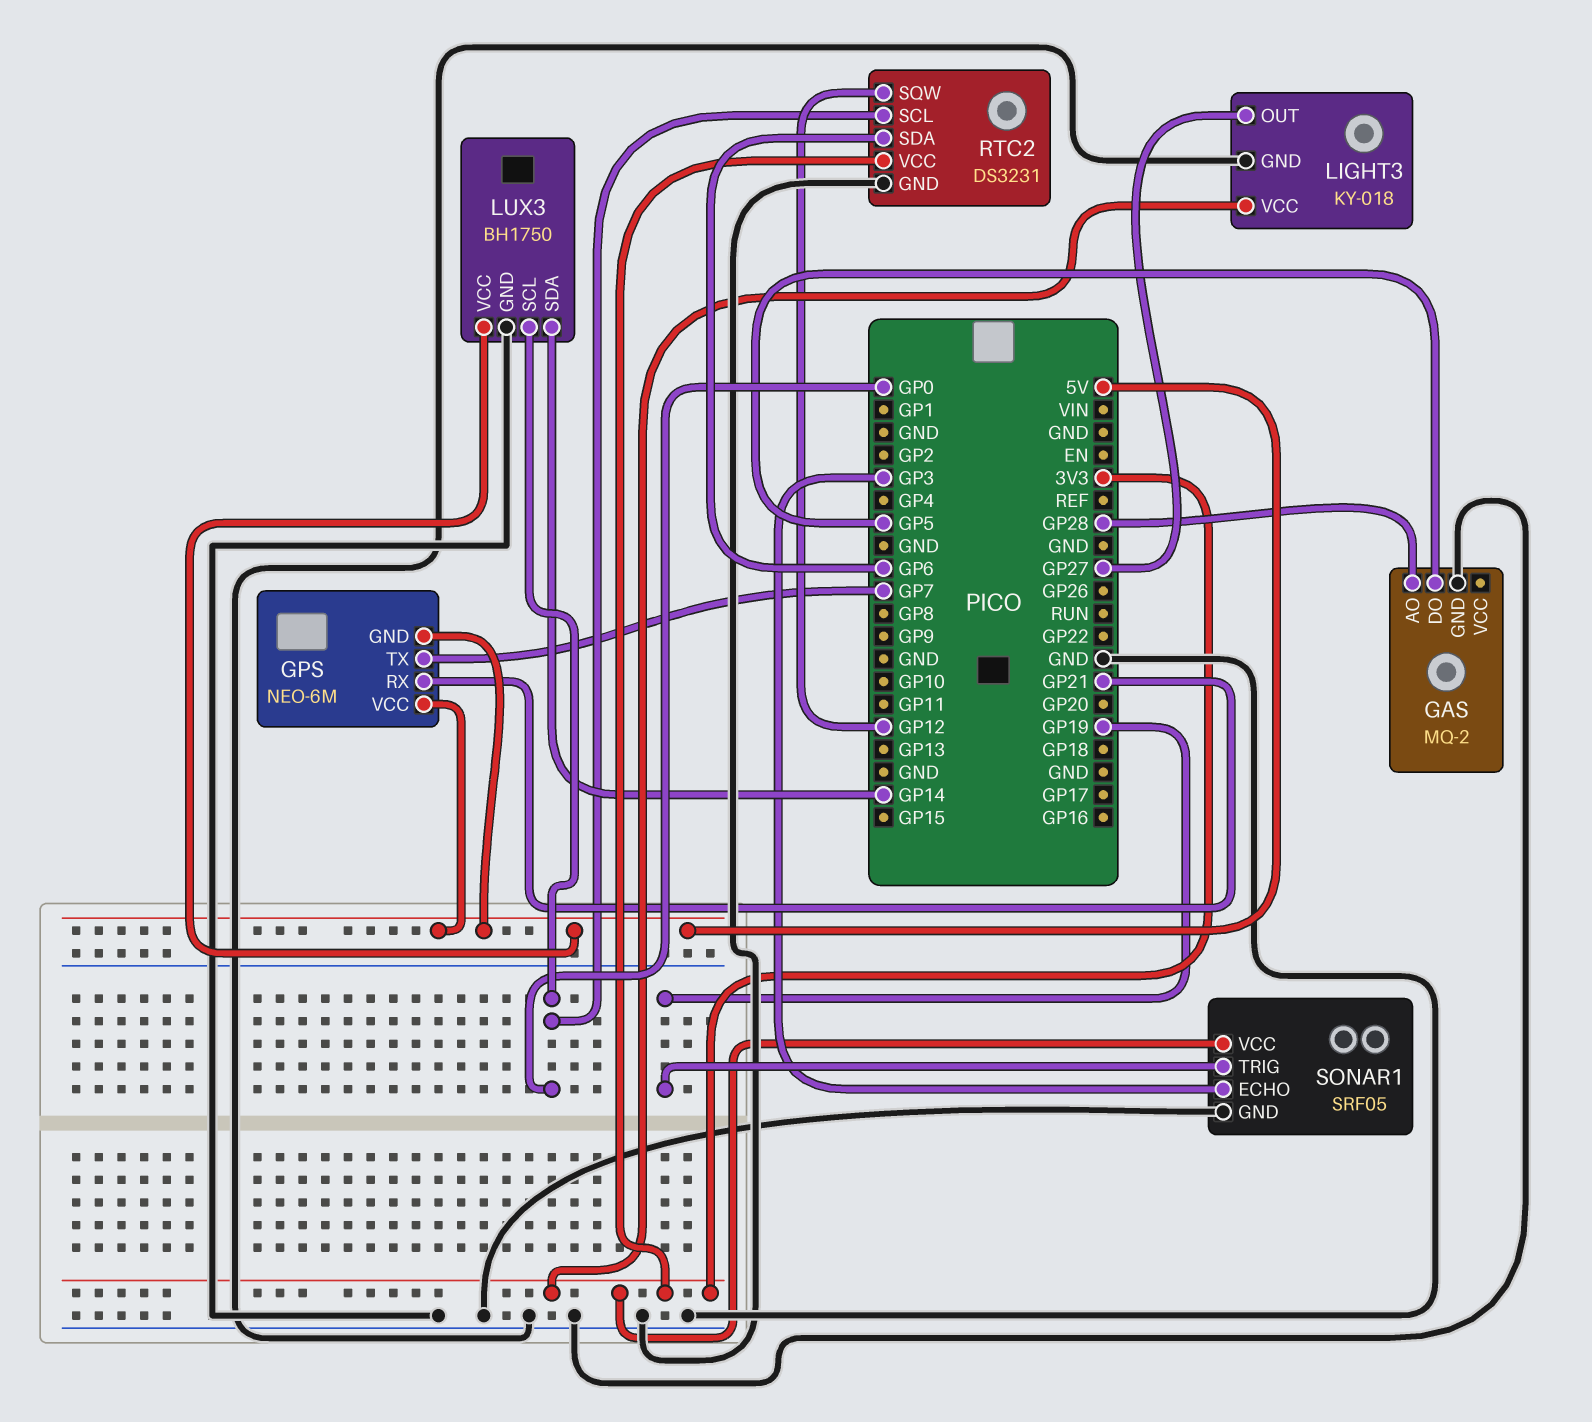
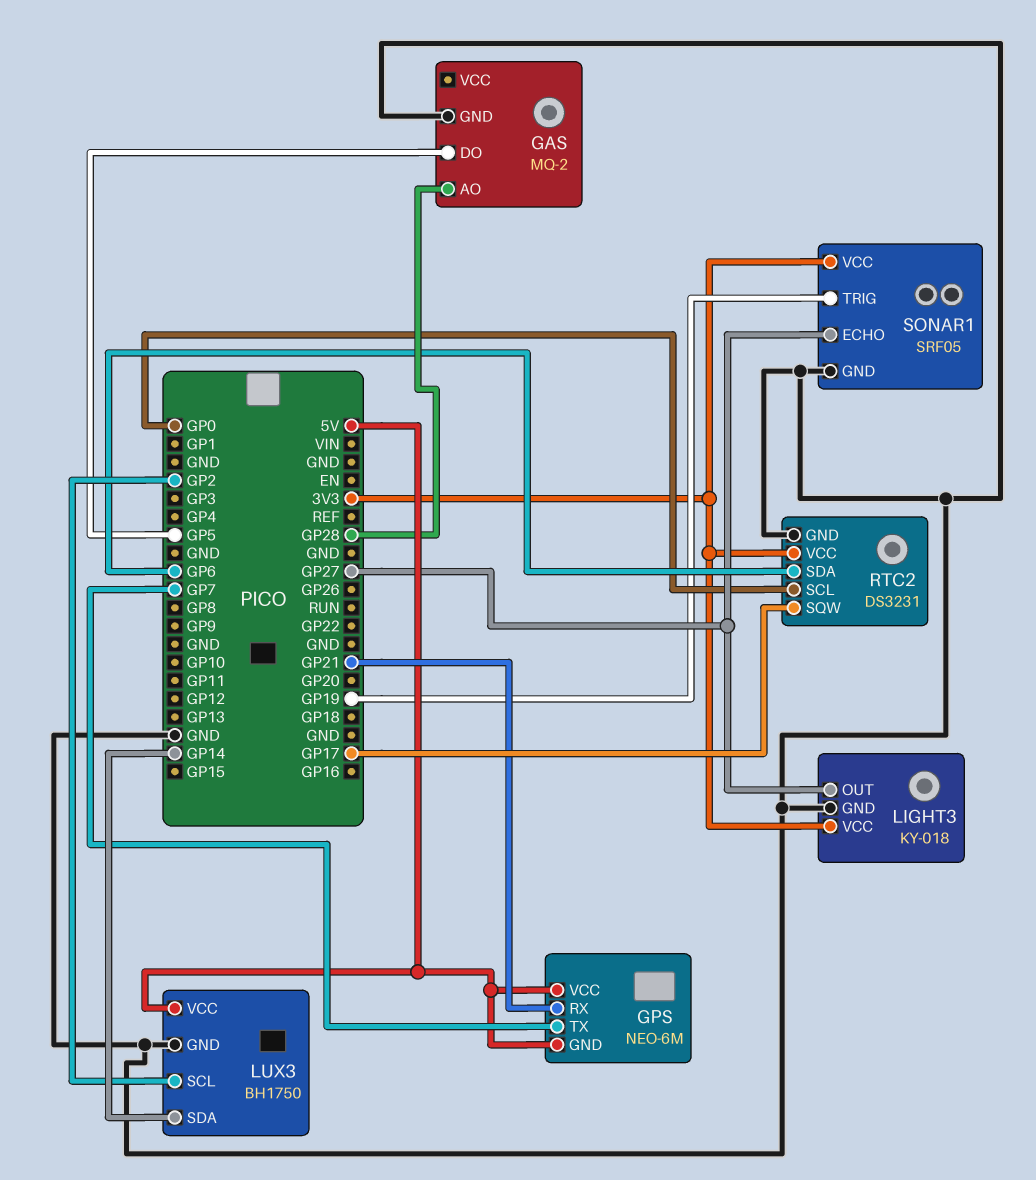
LUX3 pin SCL: GP0 -> GP2
RTC2 pin SQW: GP12 -> GP17
SONAR1 pin ECHO: GP3 -> GP27

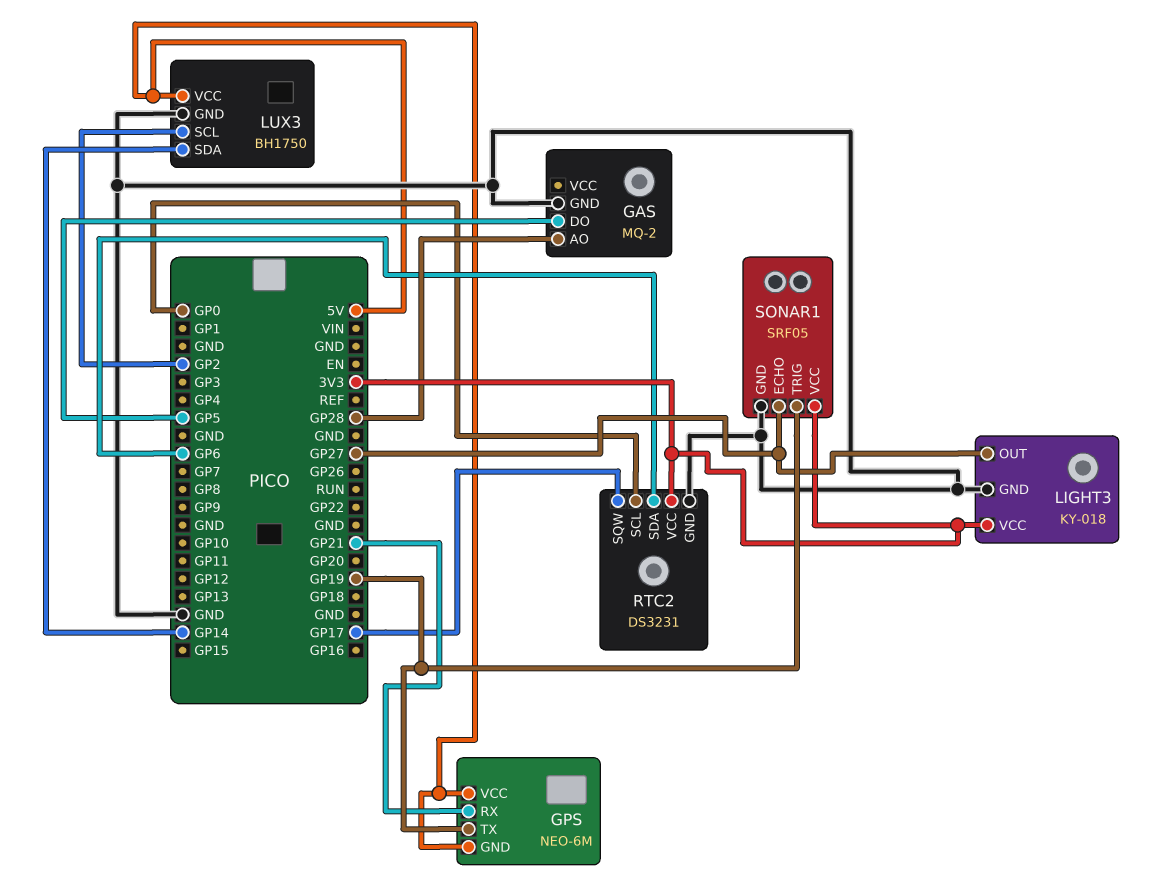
GPS pin TX: GP7 -> GP19

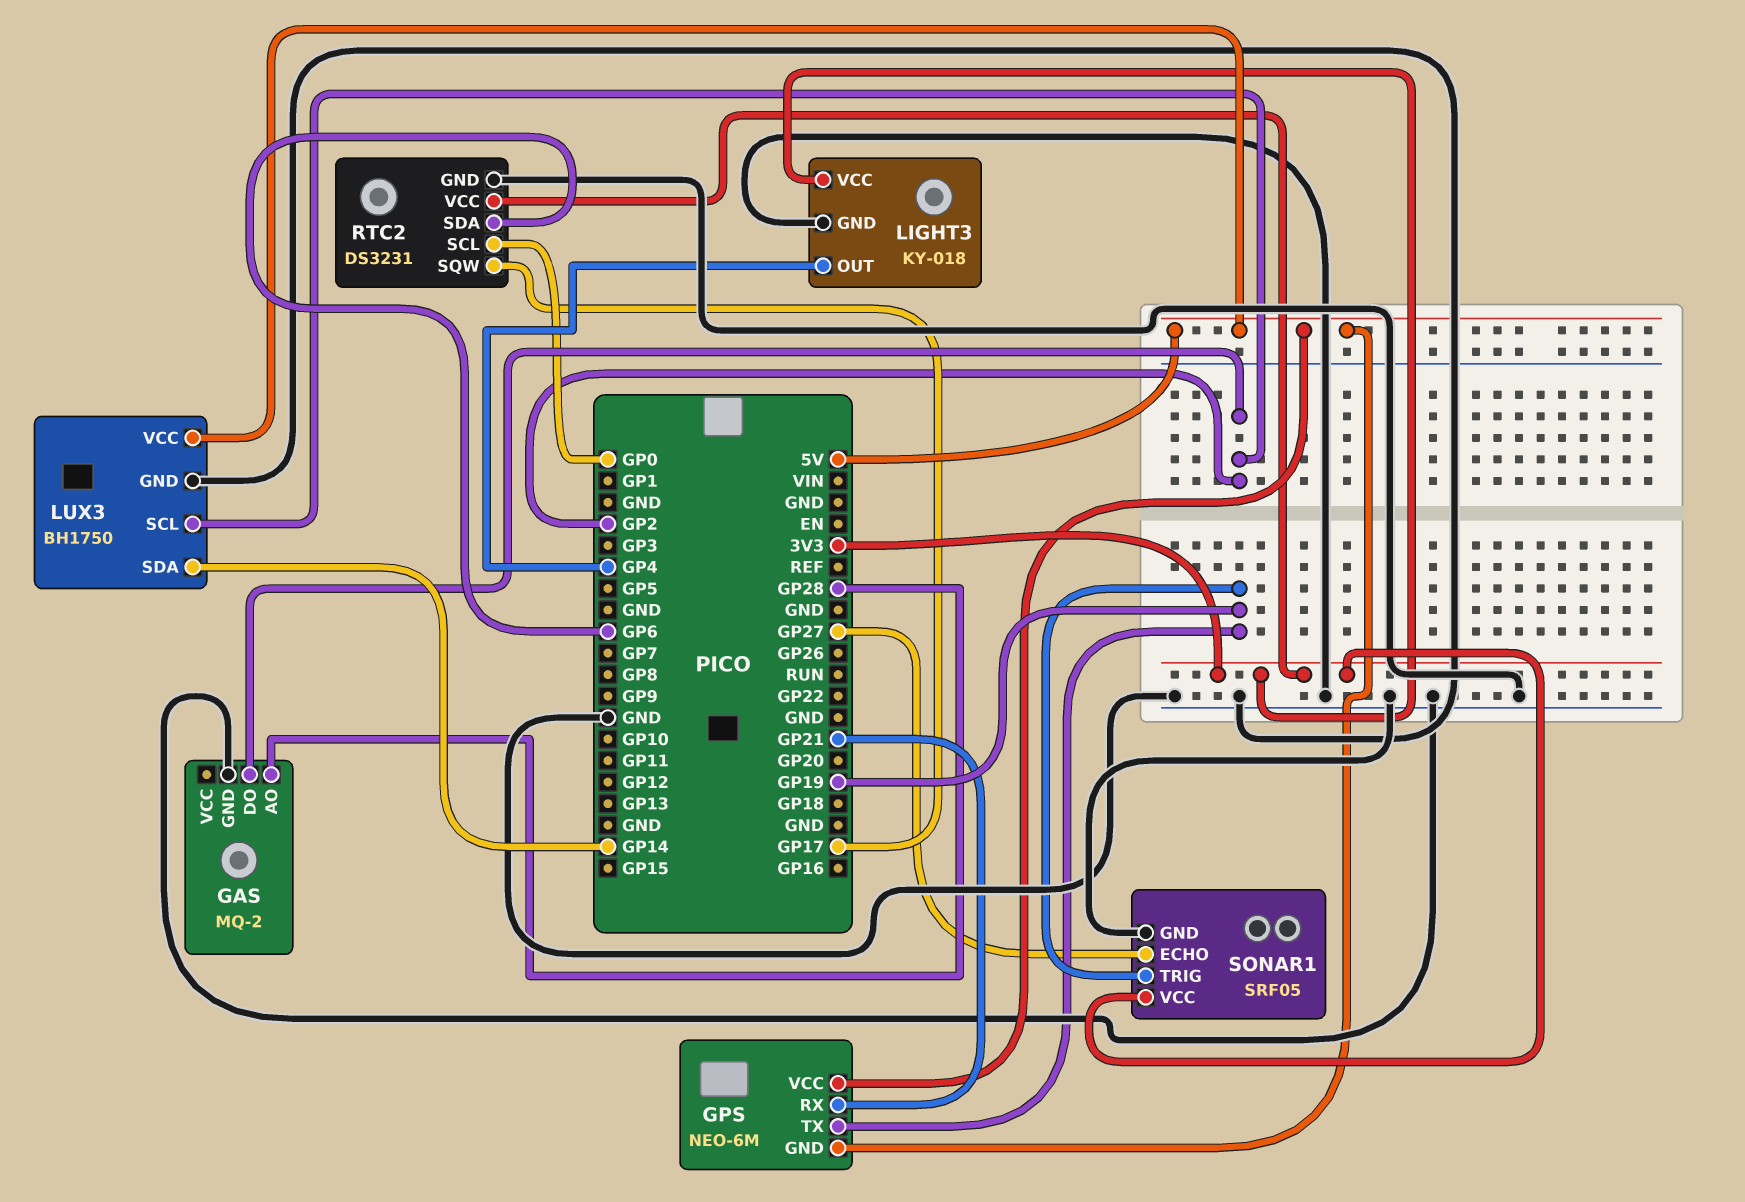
GAS pin DO: GP5 -> GP2
LIGHT3 pin OUT: GP27 -> GP4

